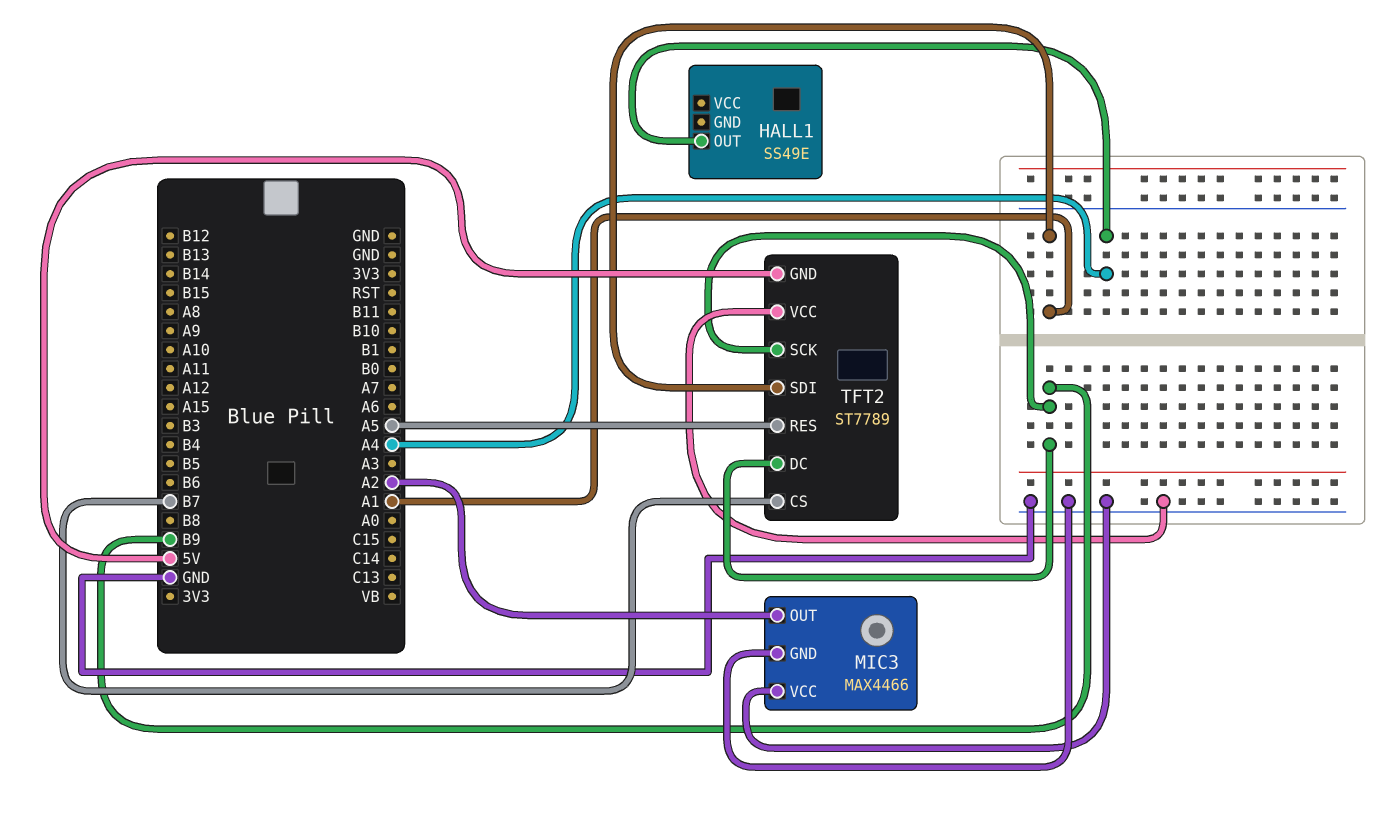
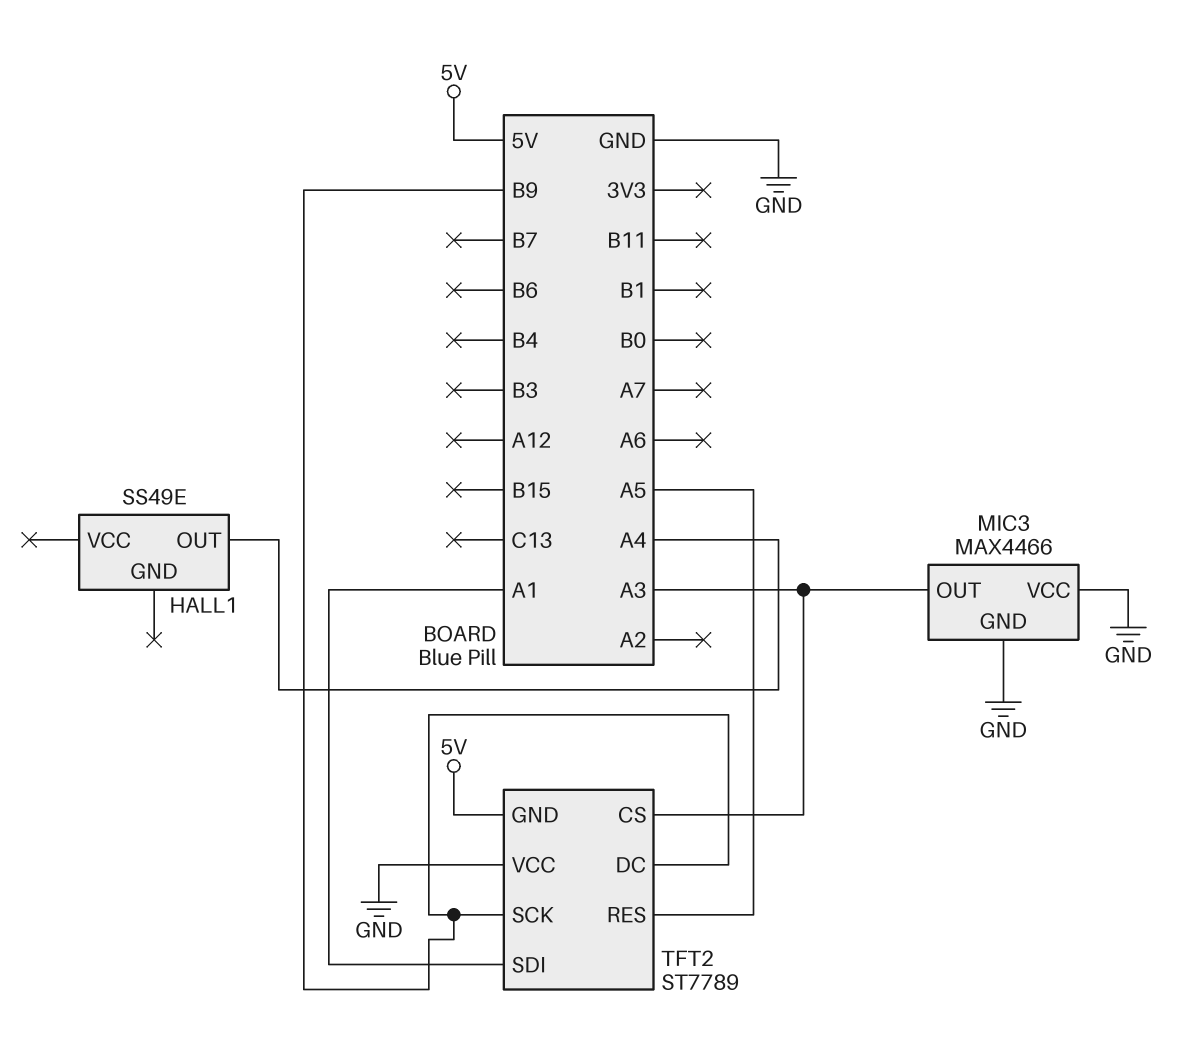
MIC3 pin OUT: A2 -> A3
TFT2 pin CS: B7 -> A3

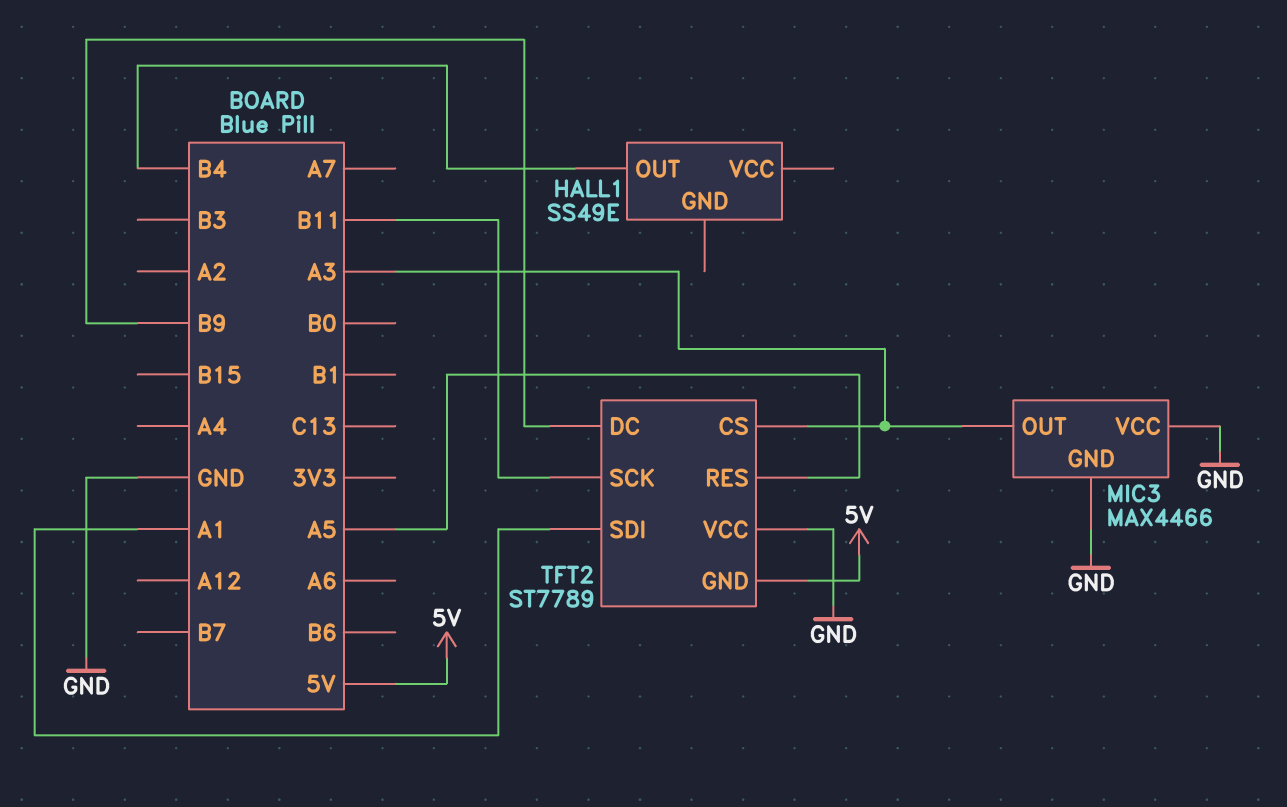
HALL1 pin OUT: A4 -> B4
TFT2 pin SCK: B9 -> B11

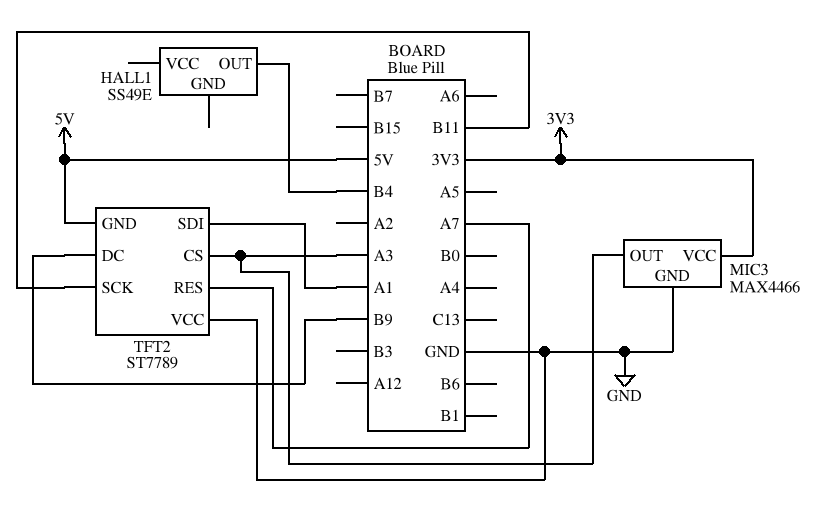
MIC3 pin VCC: GND -> 3V3
TFT2 pin RES: A5 -> A7

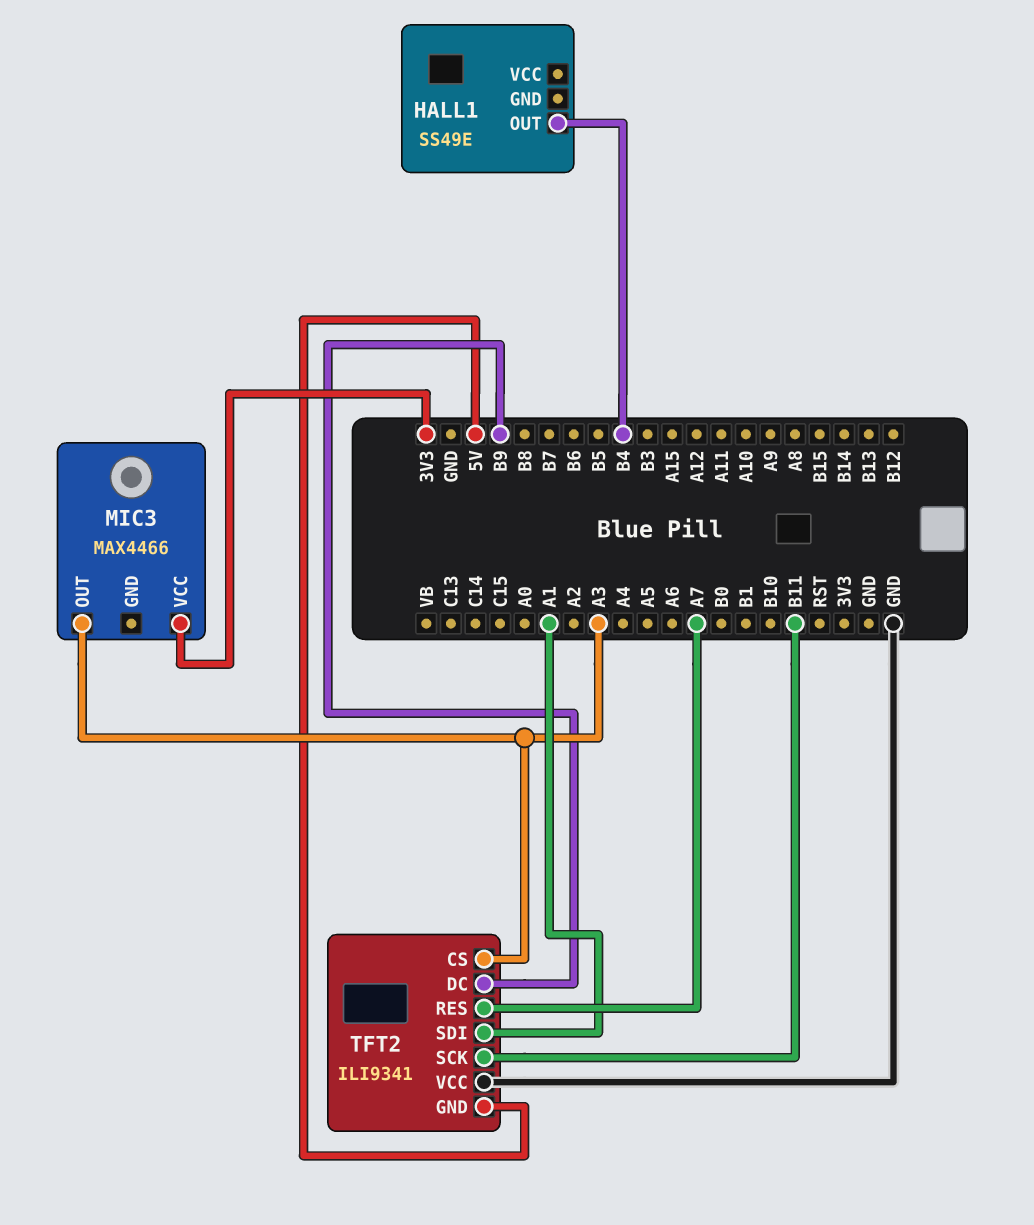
MIC3 pin GND: GND -> none
TFT2: ST7789 -> ILI9341

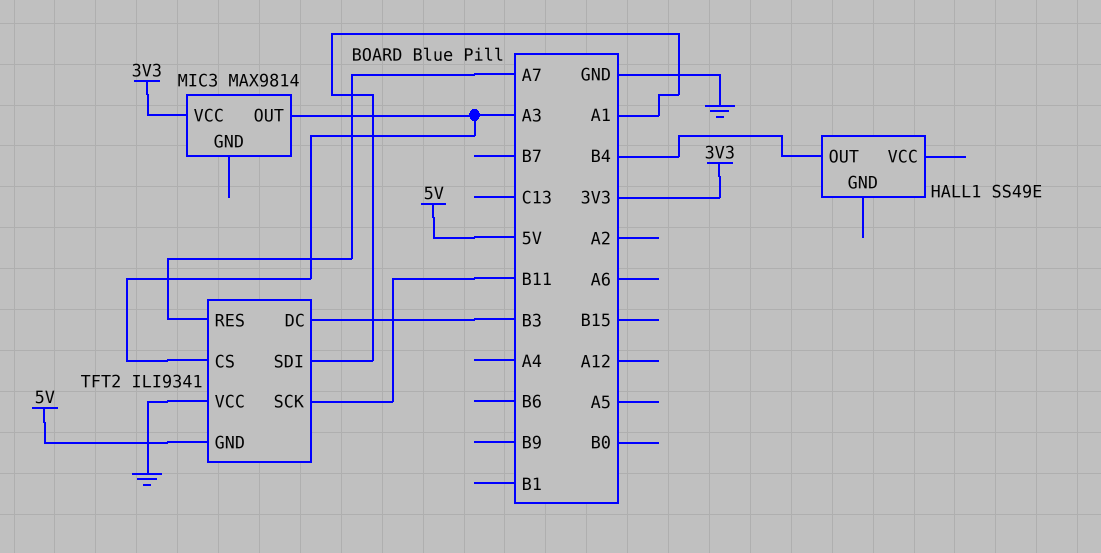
MIC3: MAX4466 -> MAX9814
TFT2 pin DC: B9 -> B3

